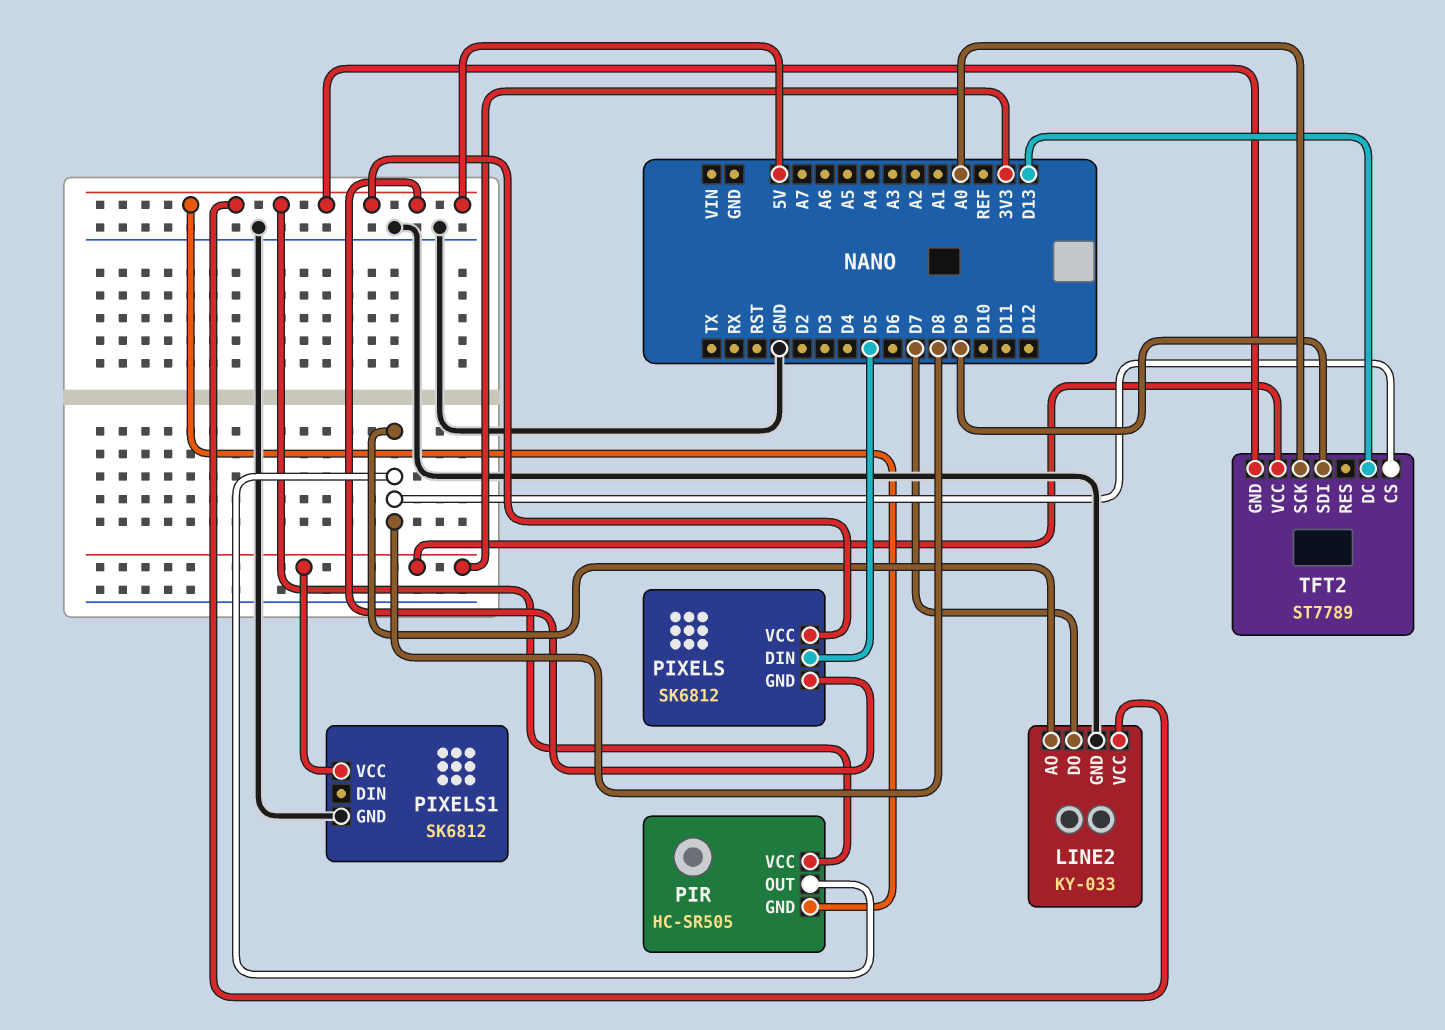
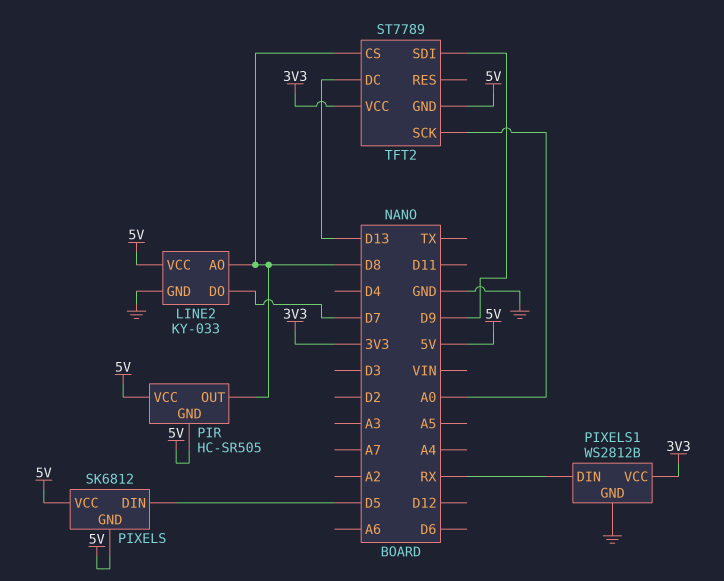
PIXELS1: SK6812 -> WS2812B
PIXELS1 pin DIN: none -> RX

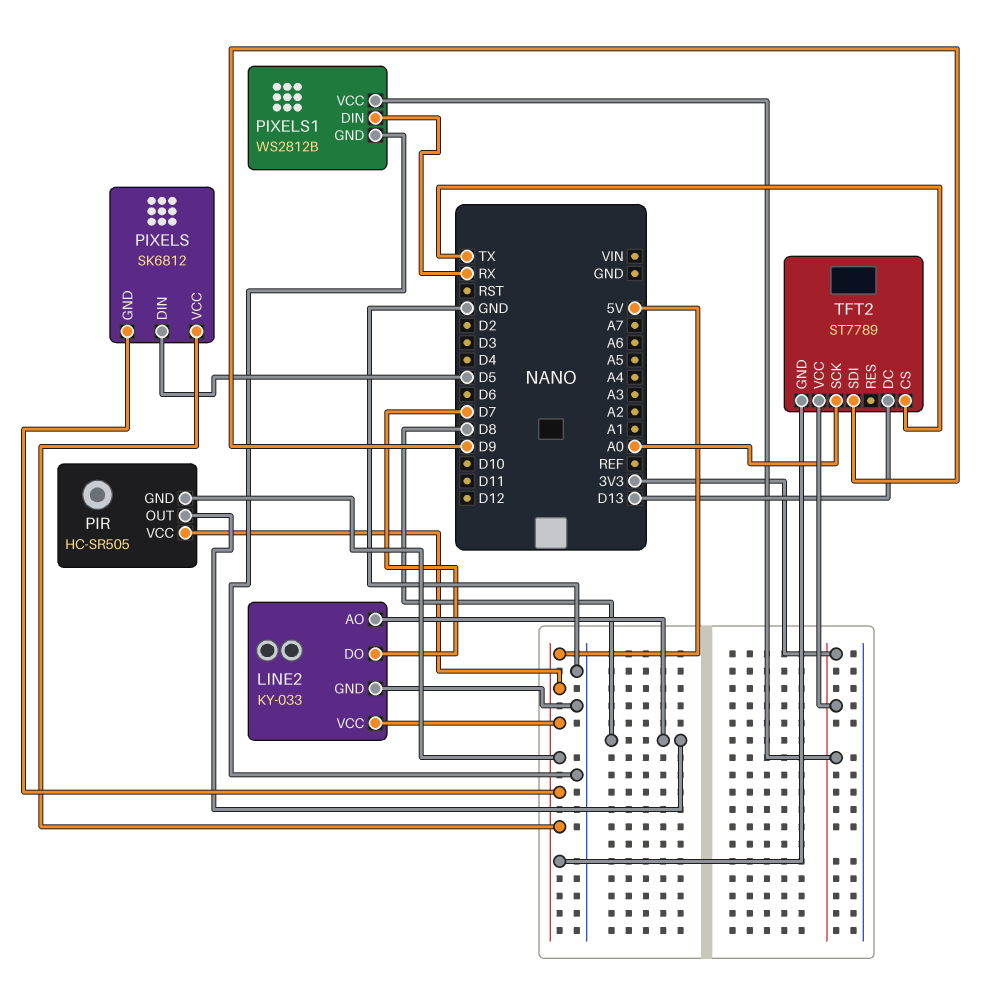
TFT2 pin CS: D8 -> TX

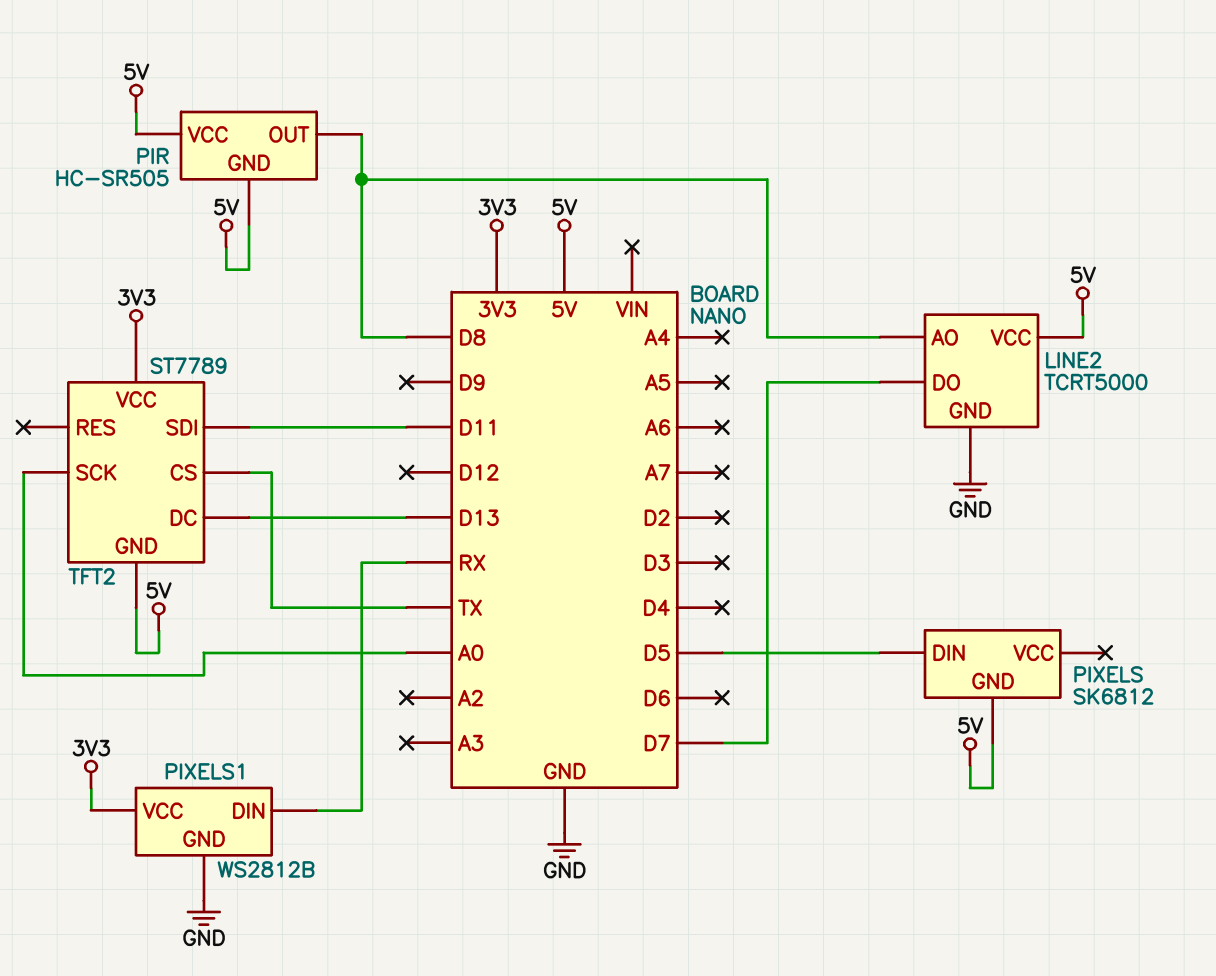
LINE2: KY-033 -> TCRT5000
PIXELS pin VCC: 5V -> none
TFT2 pin SDI: D9 -> D11

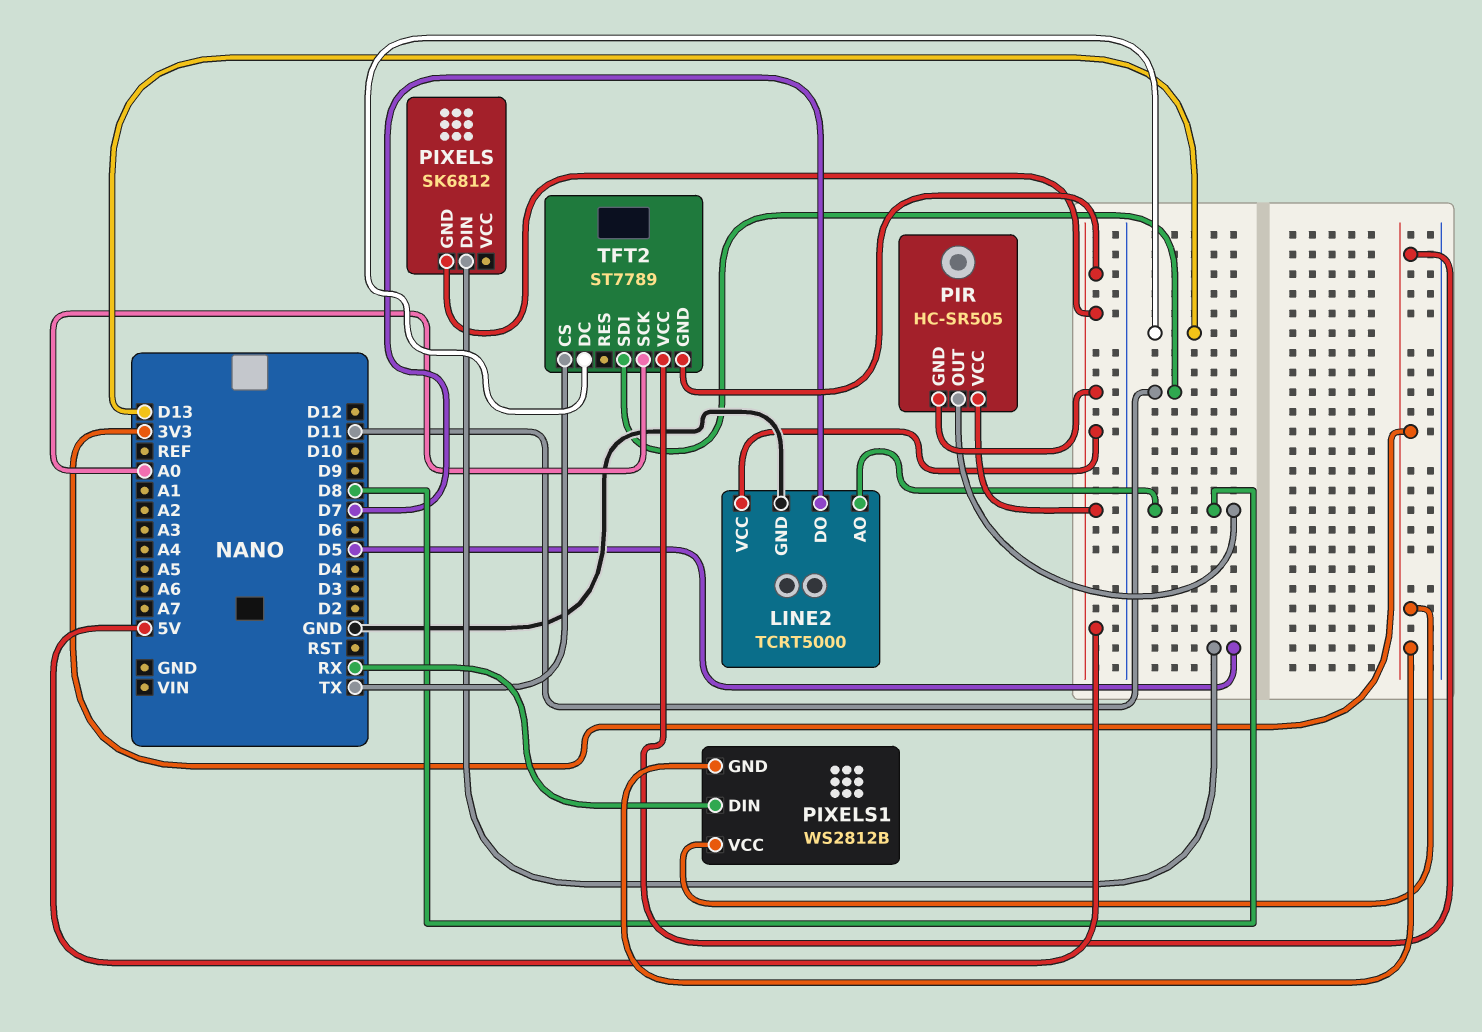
PIXELS1 pin GND: GND -> 3V3

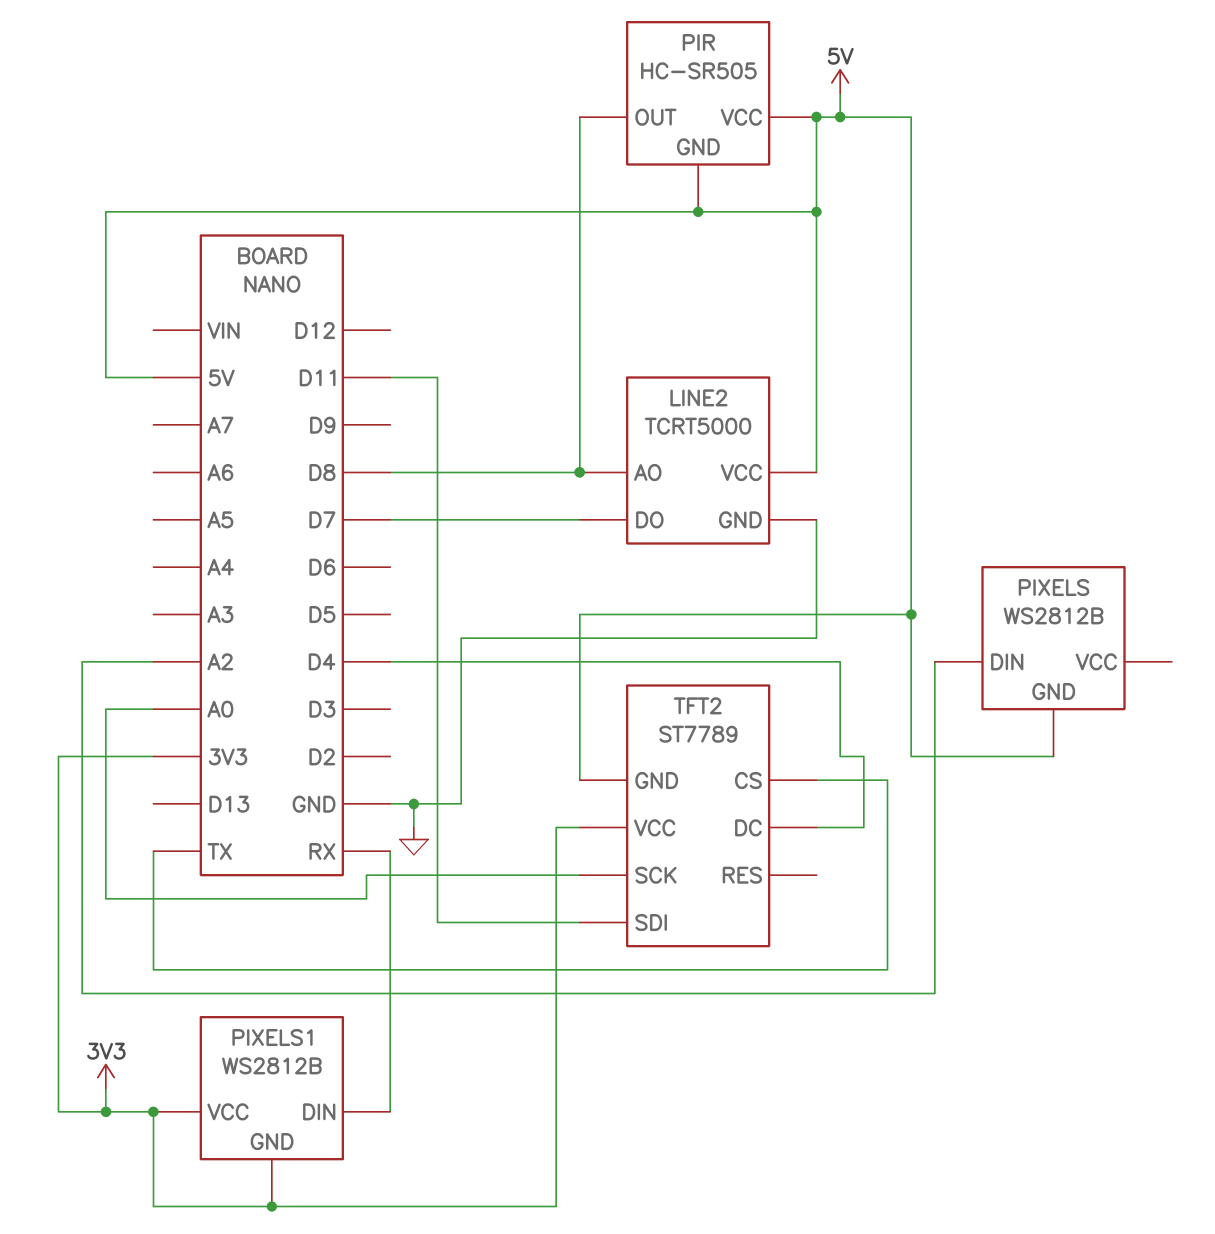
PIXELS: SK6812 -> WS2812B
PIXELS pin DIN: D5 -> A2
TFT2 pin DC: D13 -> D4

